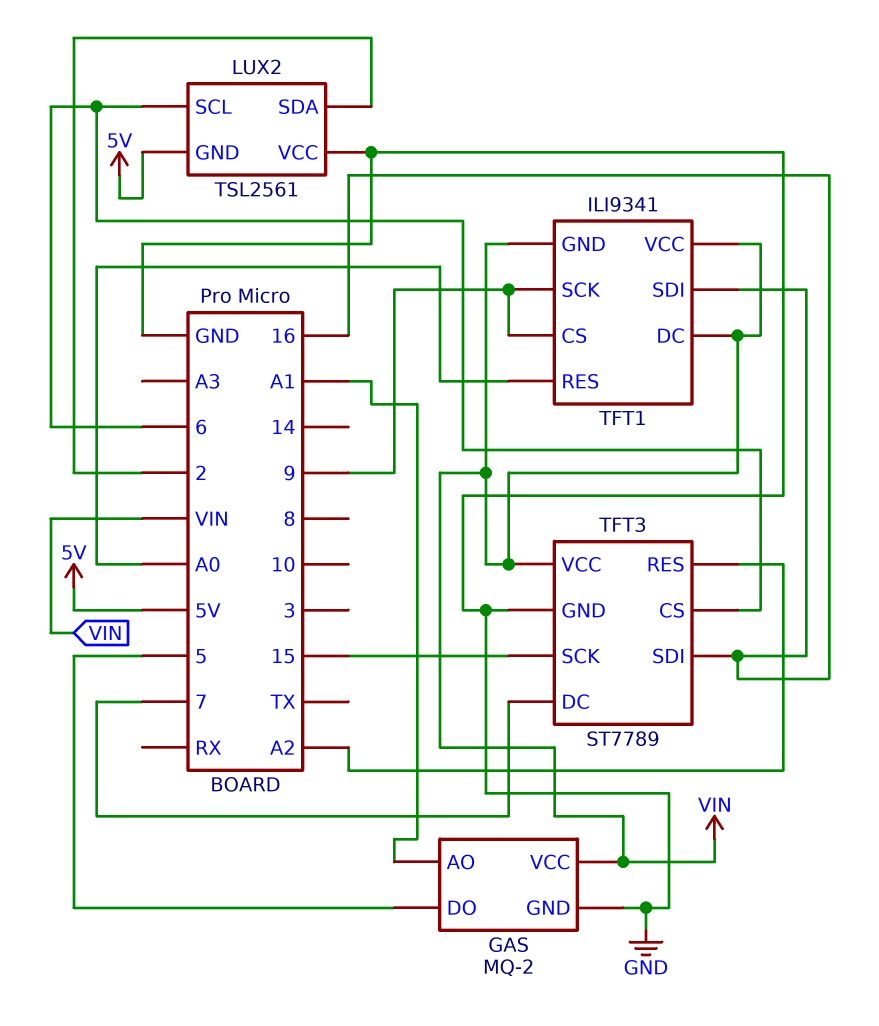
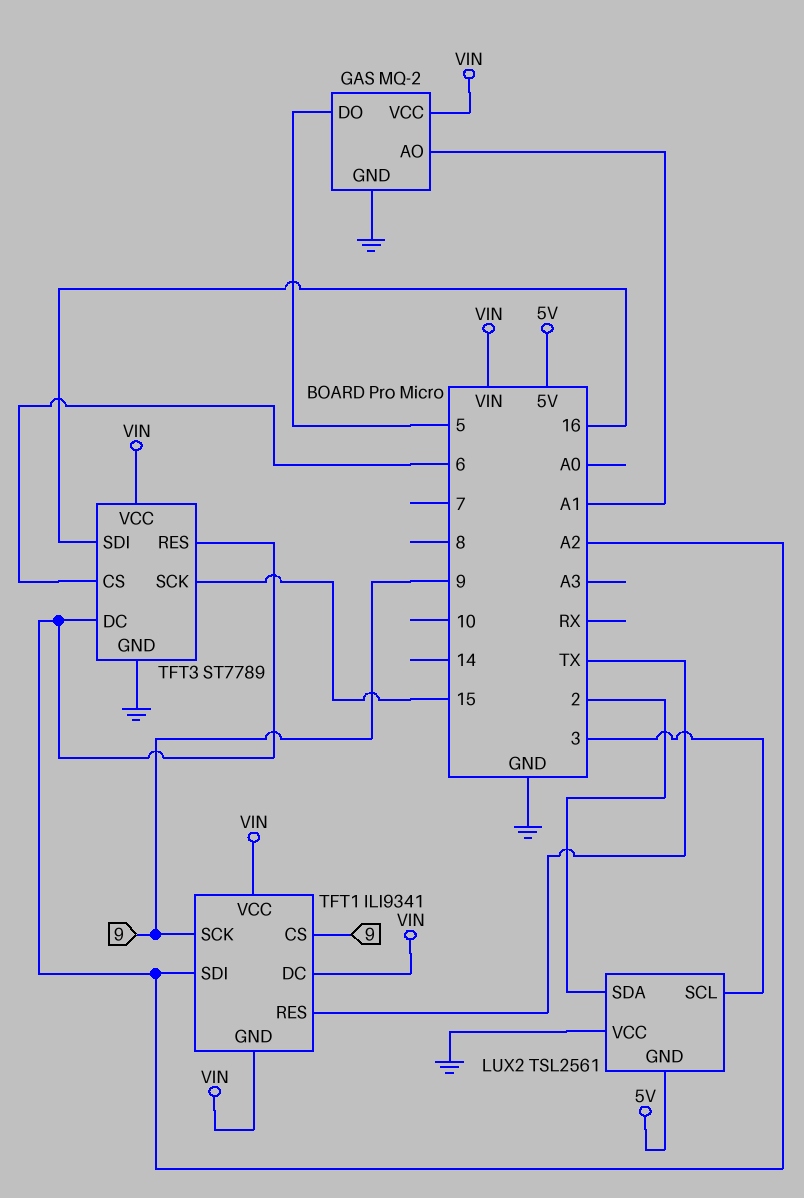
LUX2 pin SCL: 6 -> 3
TFT1 pin RES: A0 -> TX
TFT1 pin SDI: 16 -> A2
TFT3 pin DC: 7 -> A2

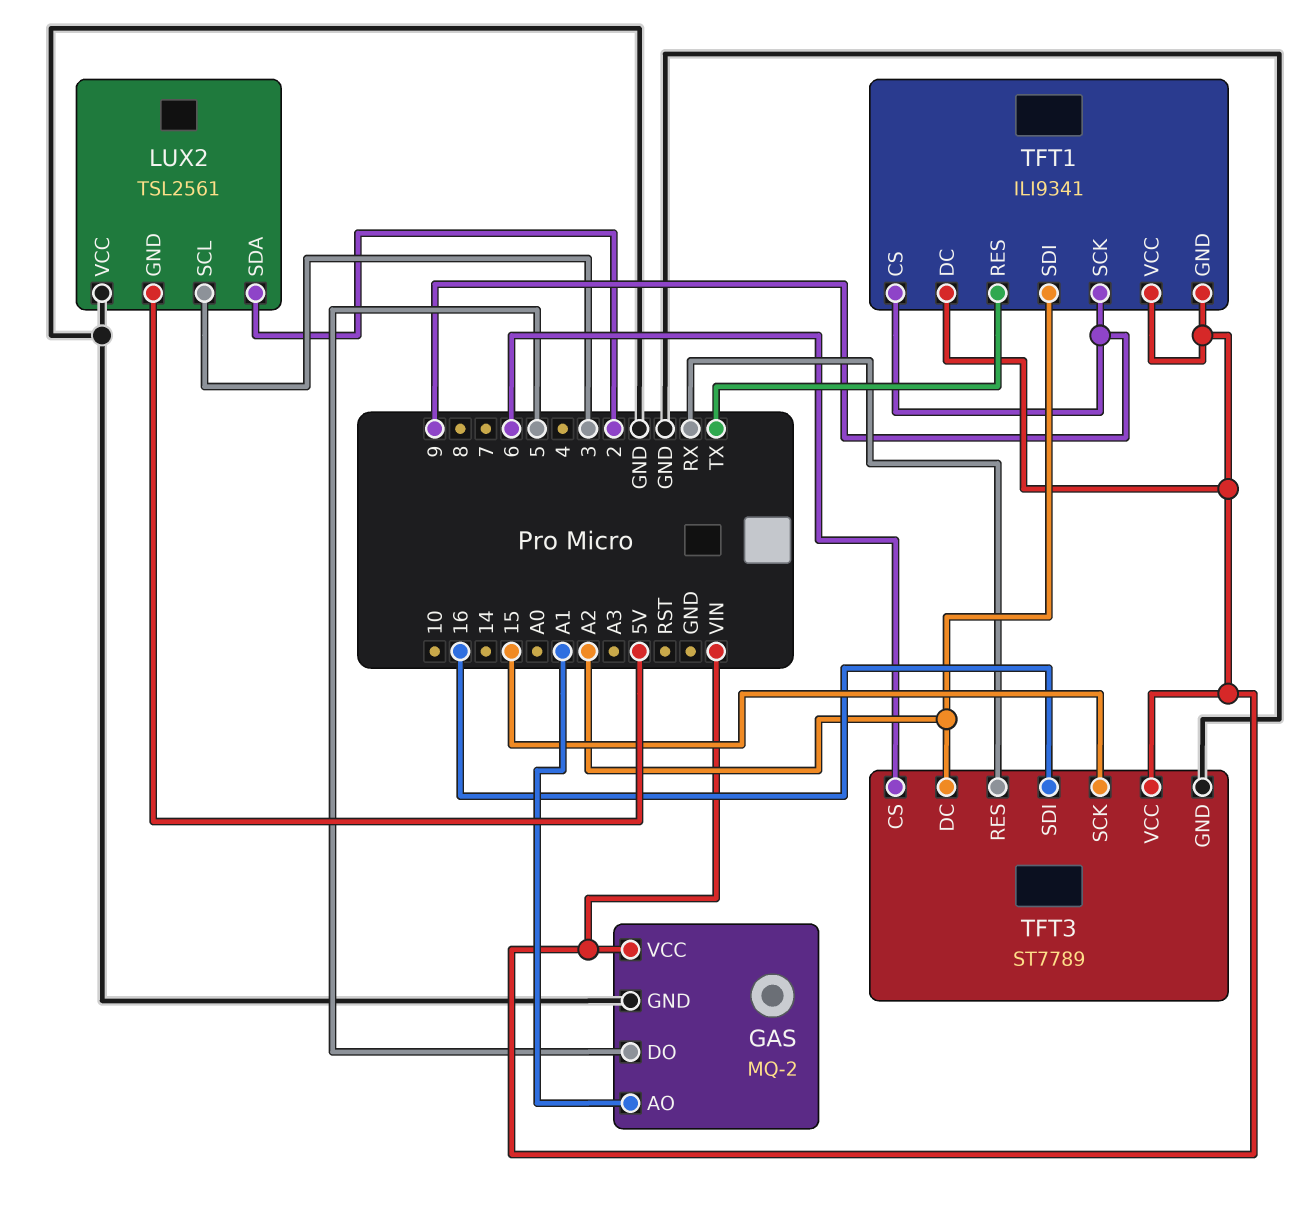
TFT3 pin RES: A2 -> RX

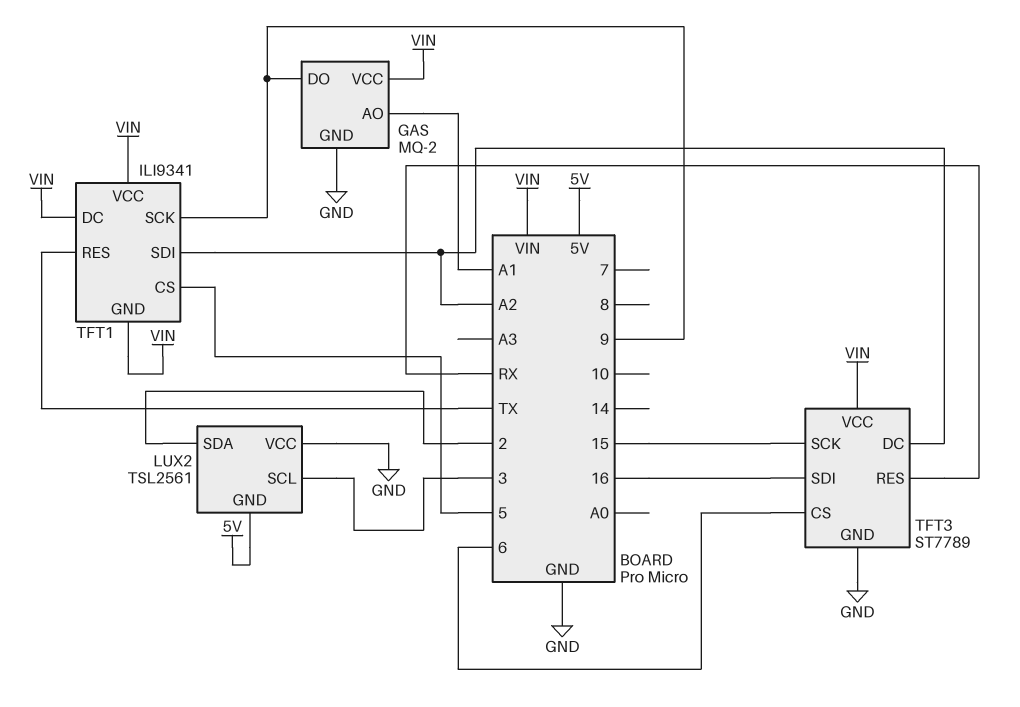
GAS pin DO: 5 -> 9
TFT1 pin CS: 9 -> 5

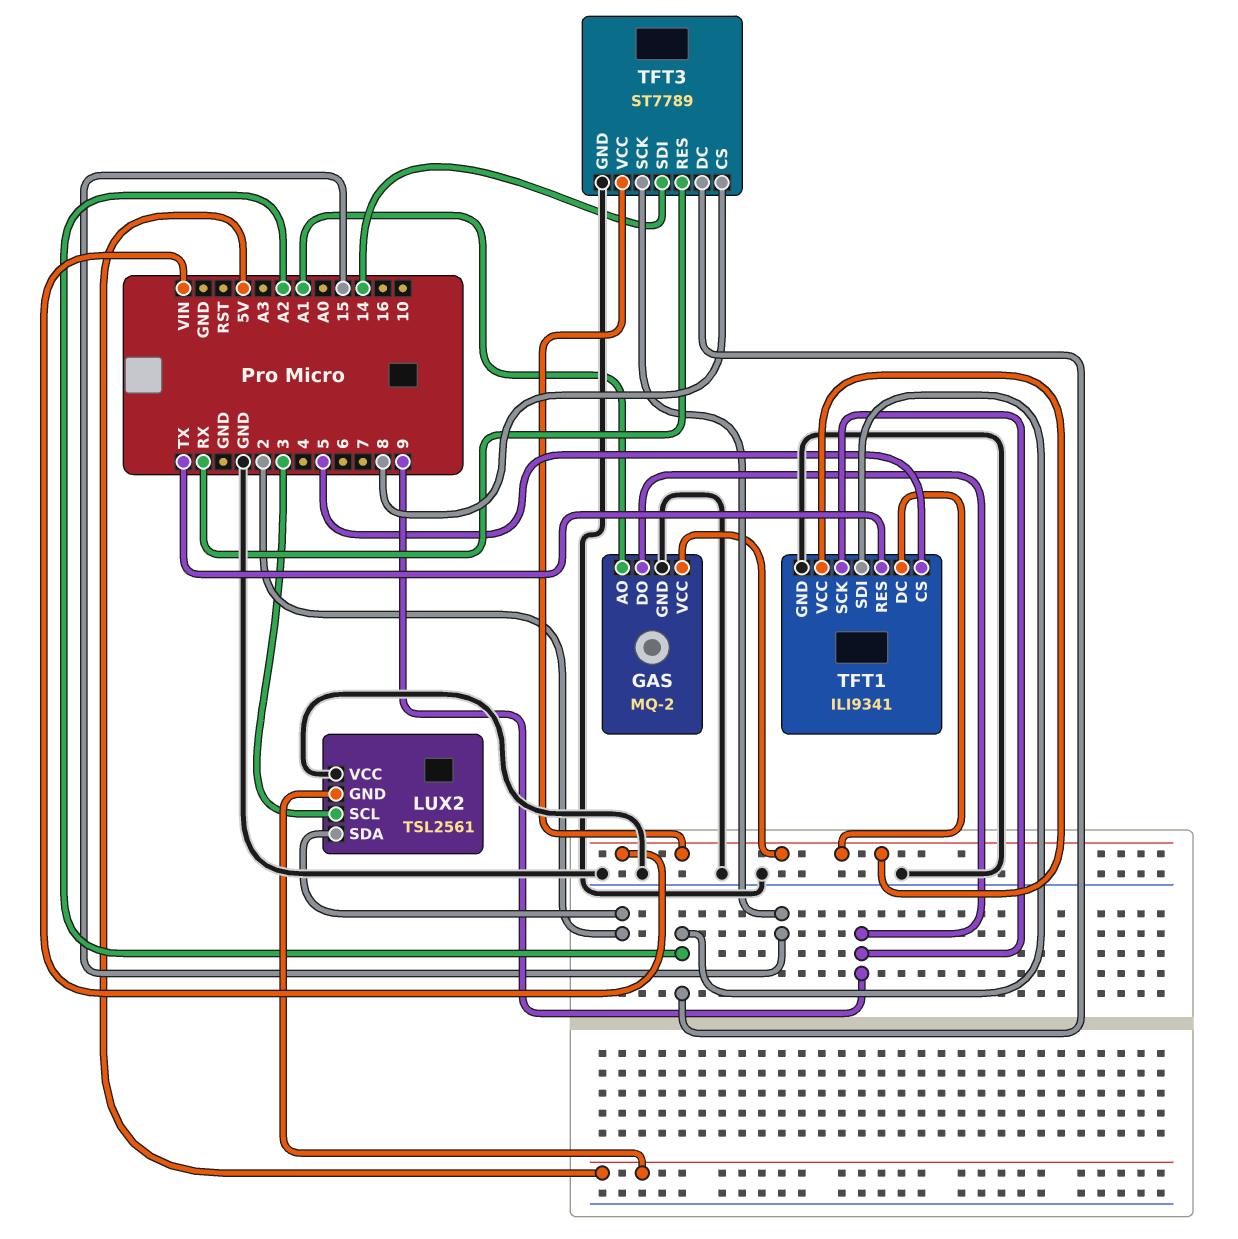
TFT1 pin GND: VIN -> GND
TFT3 pin CS: 6 -> 8
TFT3 pin SDI: 16 -> 14

